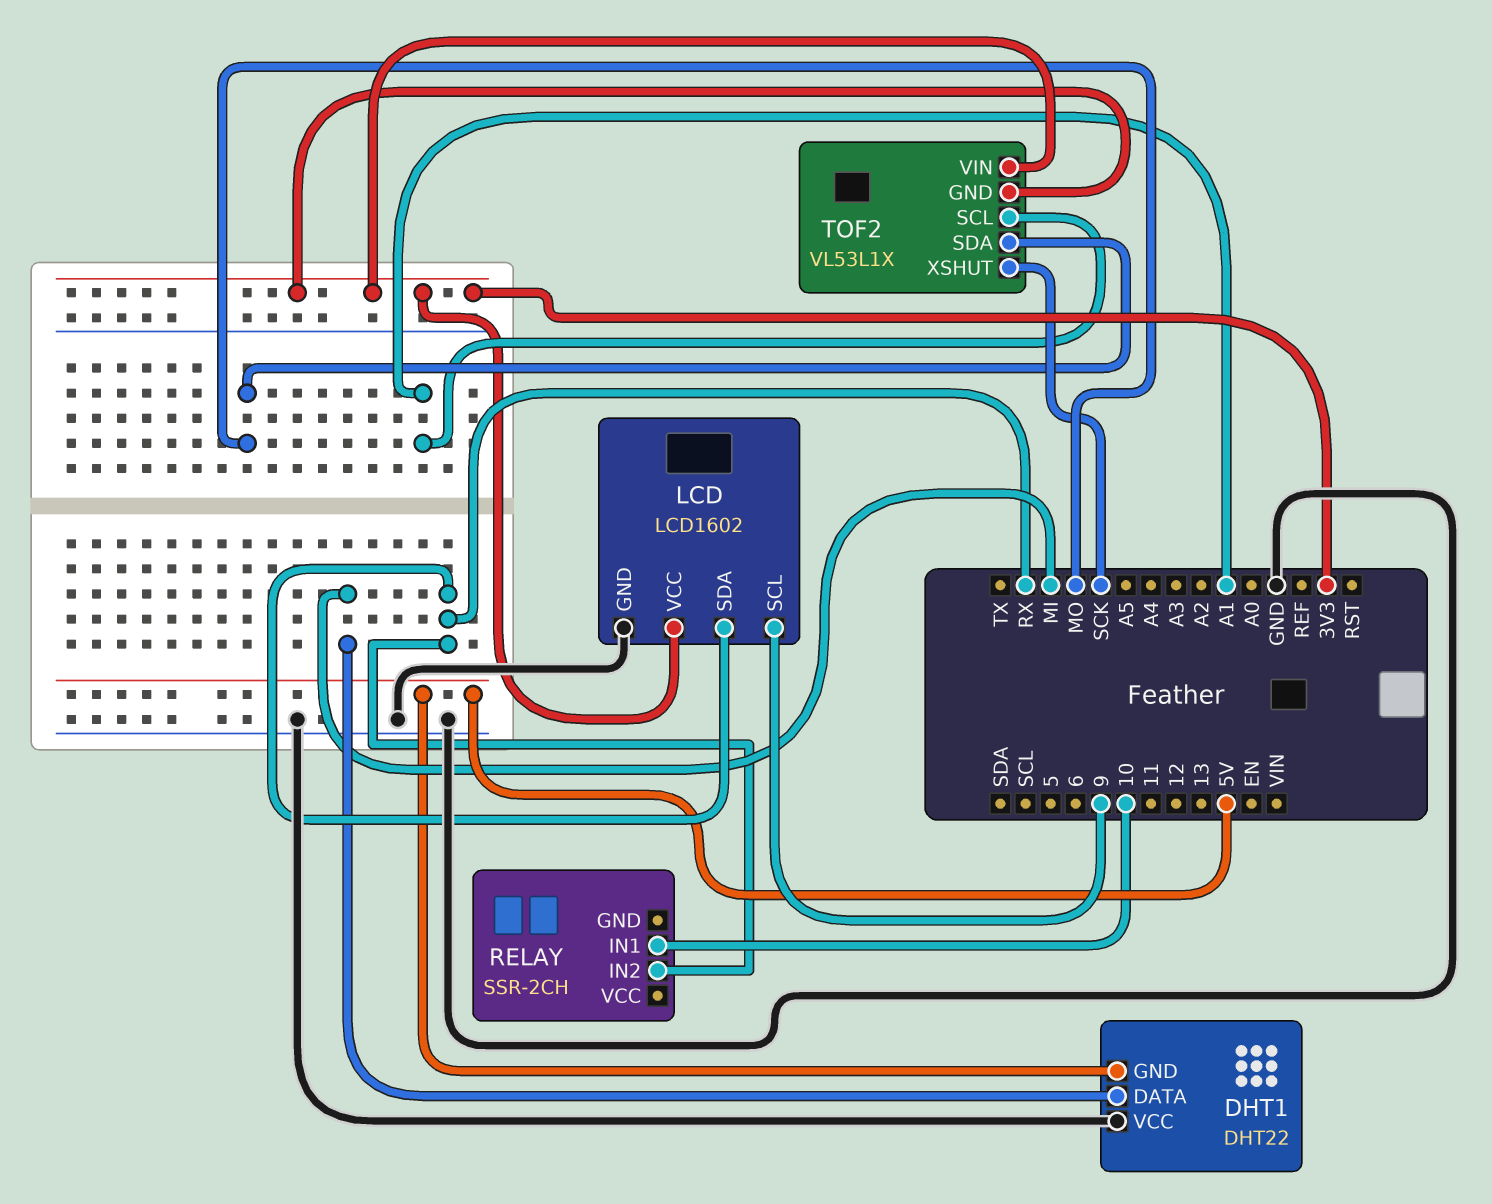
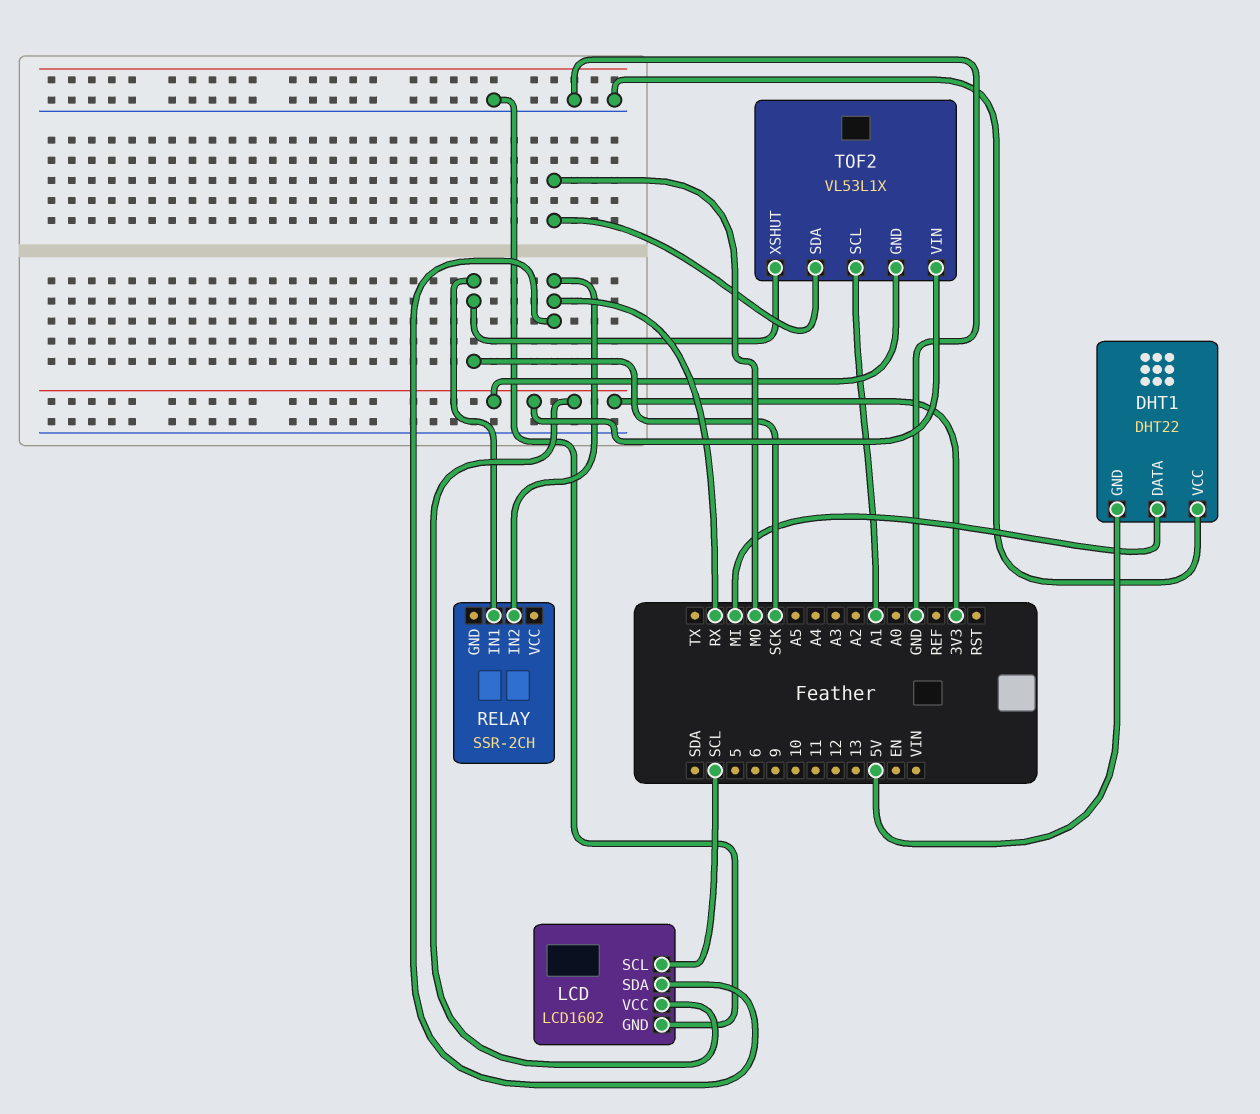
LCD pin SCL: 9 -> SCL
RELAY pin IN1: 10 -> SCK

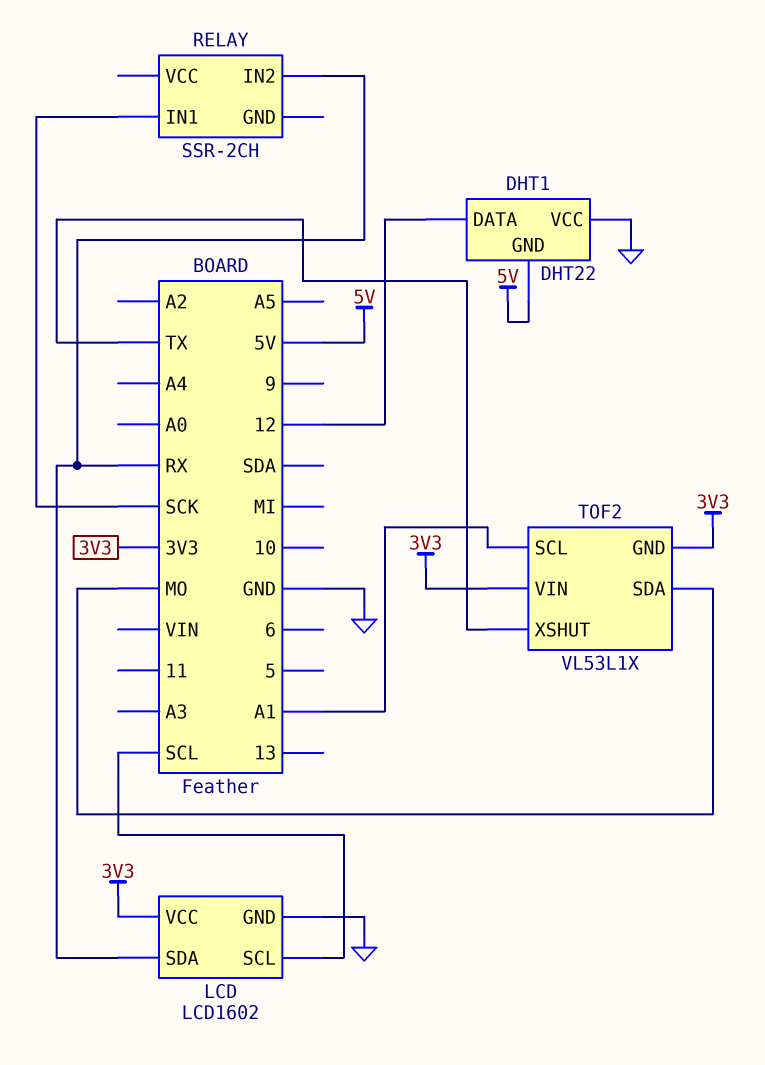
DHT1 pin DATA: MI -> 12
TOF2 pin XSHUT: SCK -> TX

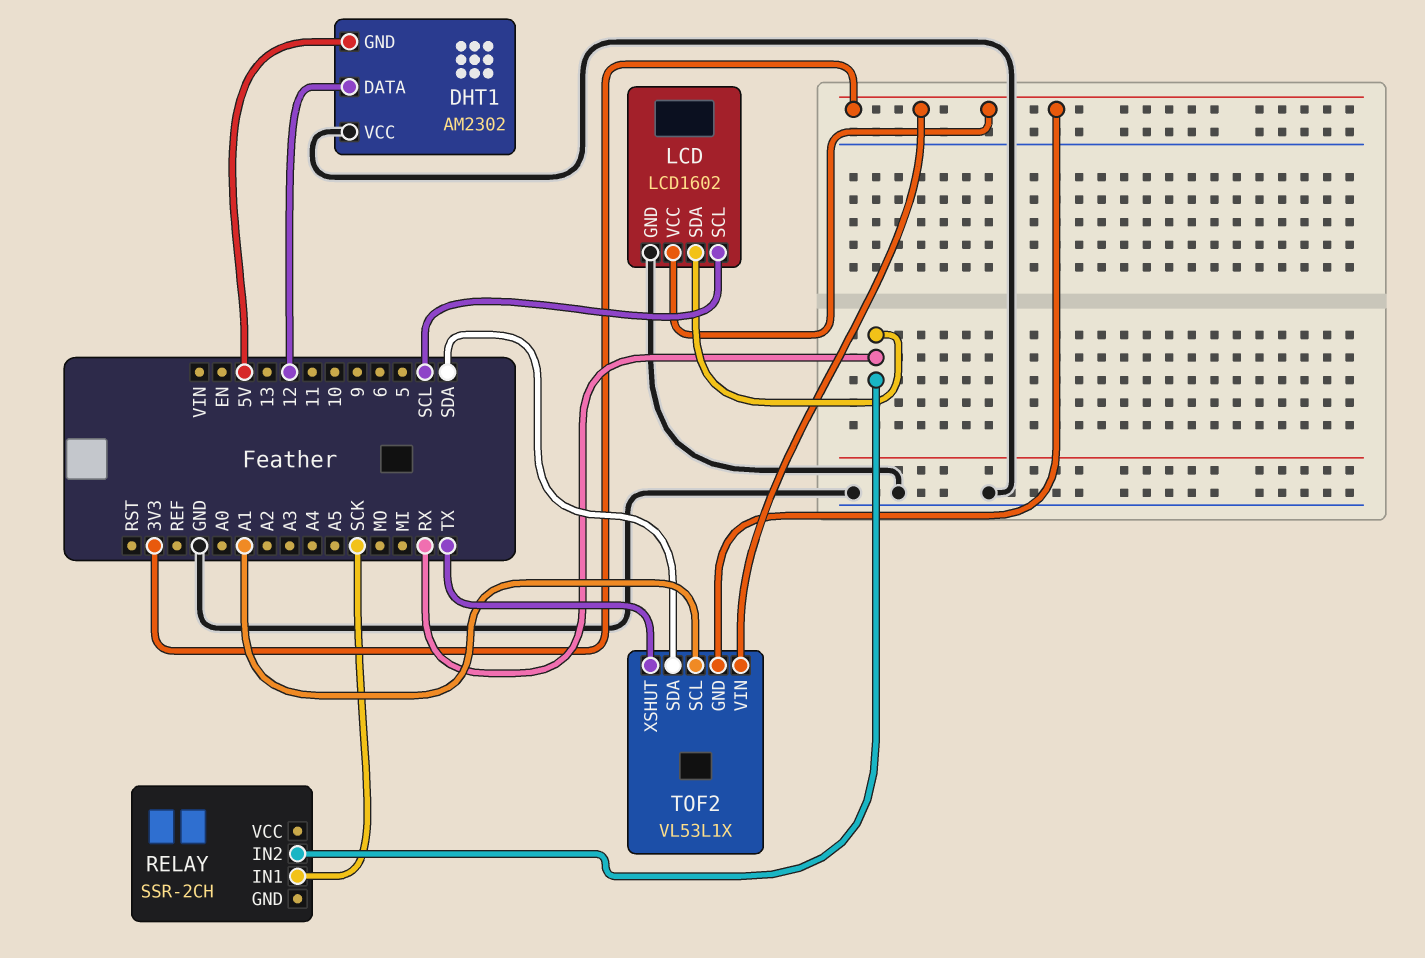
DHT1: DHT22 -> AM2302
TOF2 pin SDA: MO -> SDA

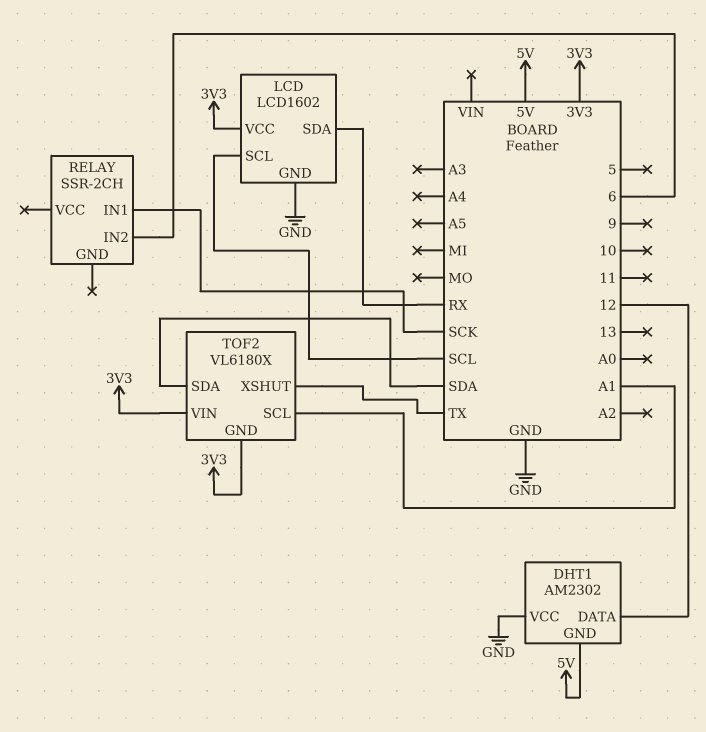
RELAY pin IN2: RX -> 6
TOF2: VL53L1X -> VL6180X

